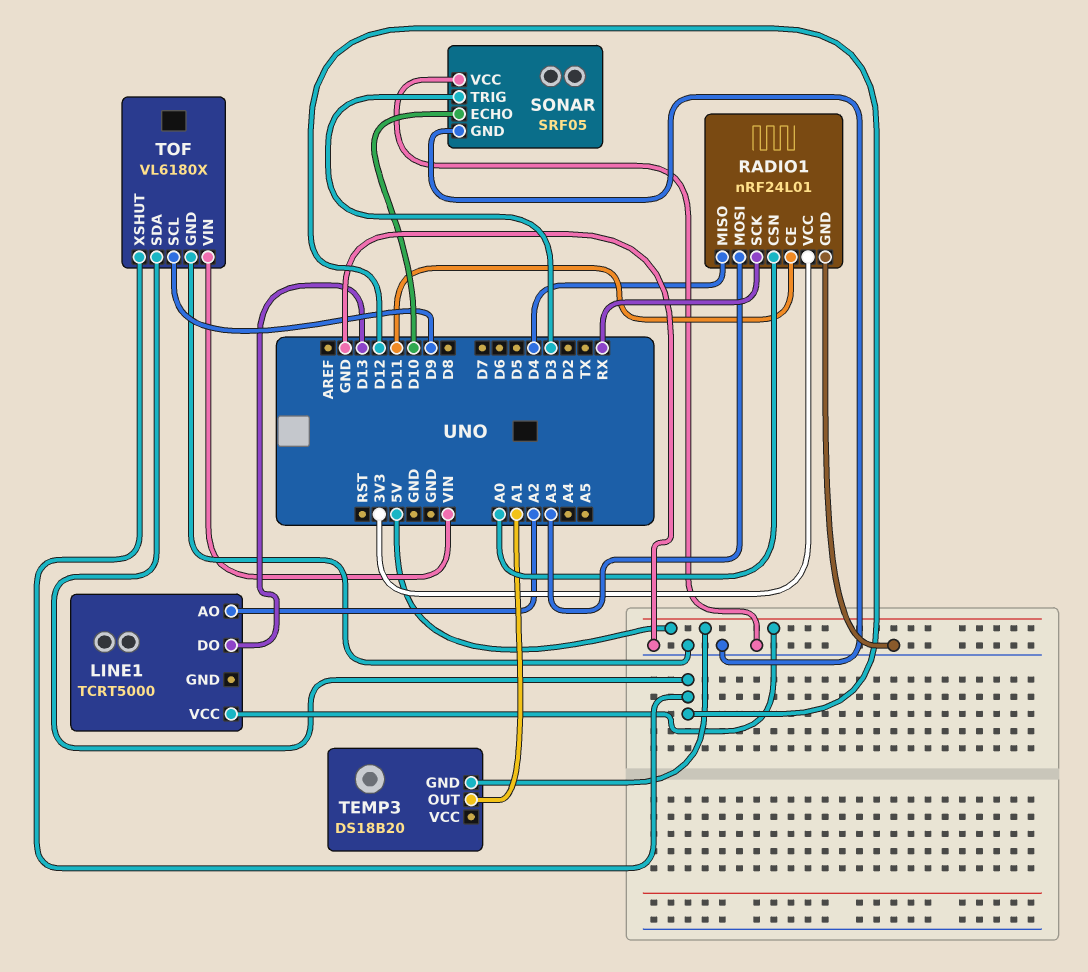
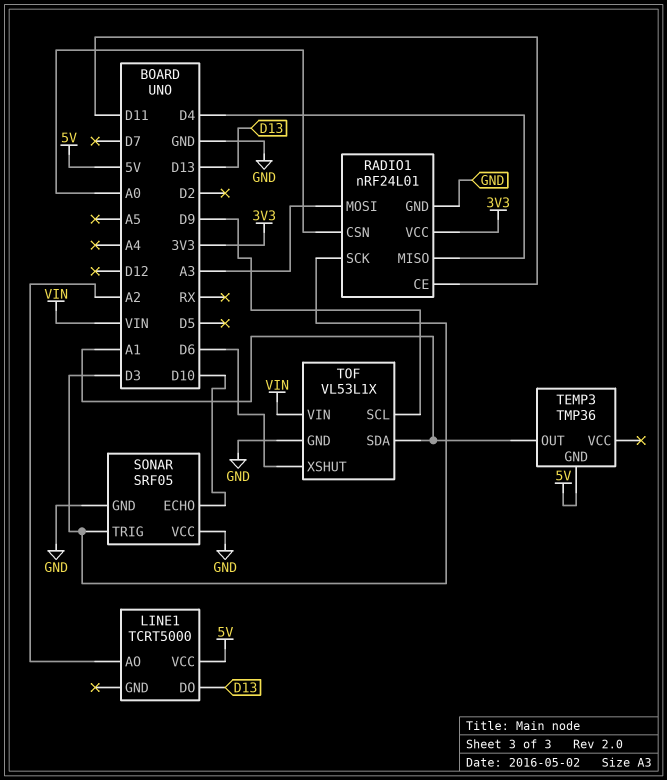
RADIO1 pin SCK: RX -> D3
TEMP3: DS18B20 -> TMP36
TOF: VL6180X -> VL53L1X
TOF pin SDA: D12 -> A1
TOF pin XSHUT: D12 -> D6

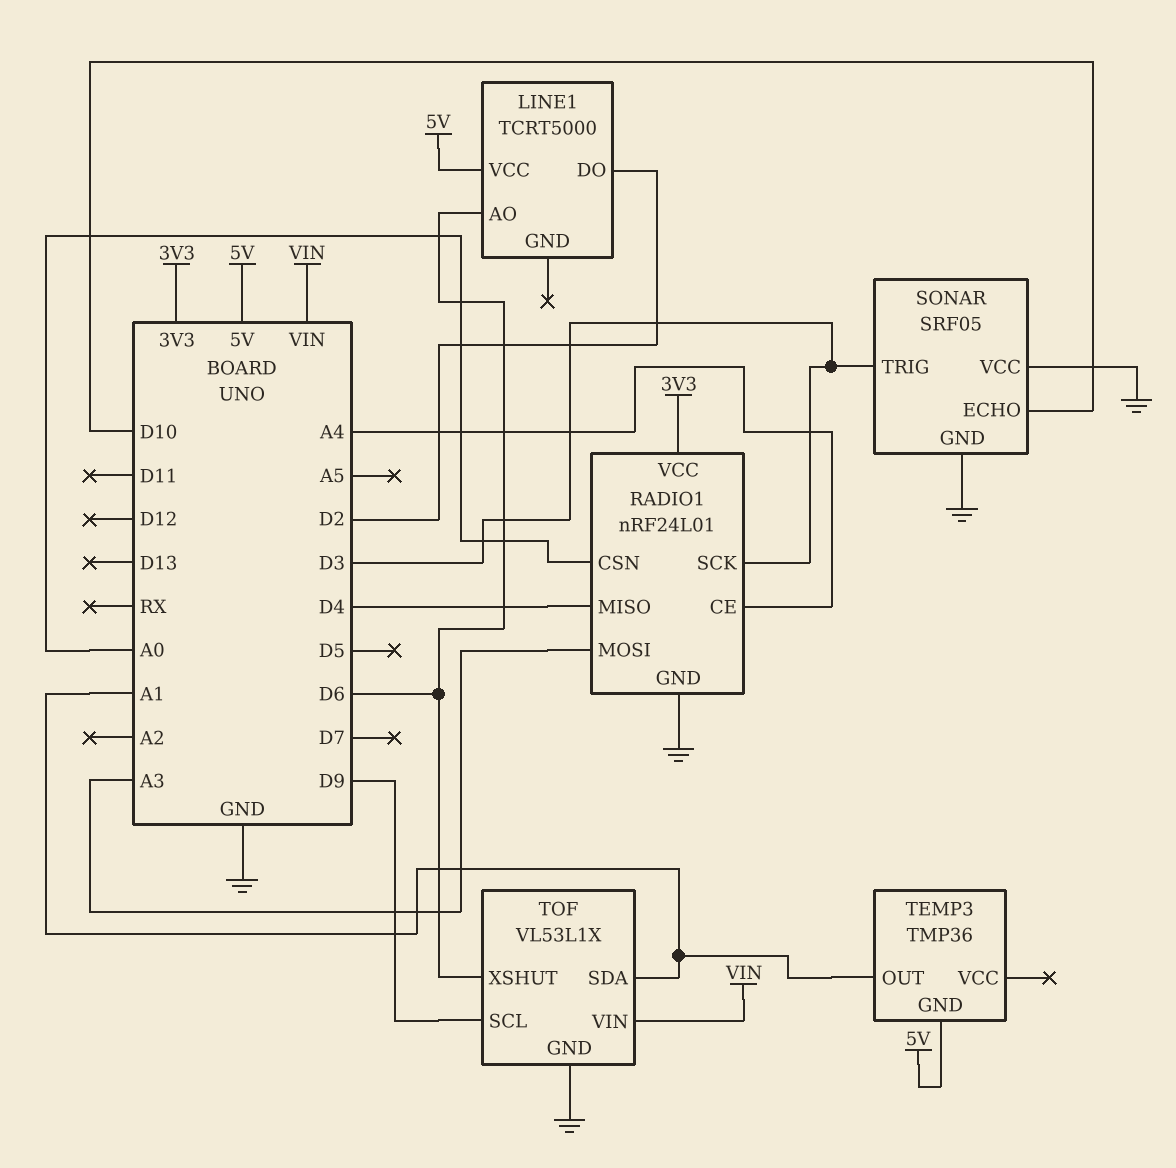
LINE1 pin AO: A2 -> D6
LINE1 pin DO: D13 -> D2
RADIO1 pin CE: D11 -> A4

